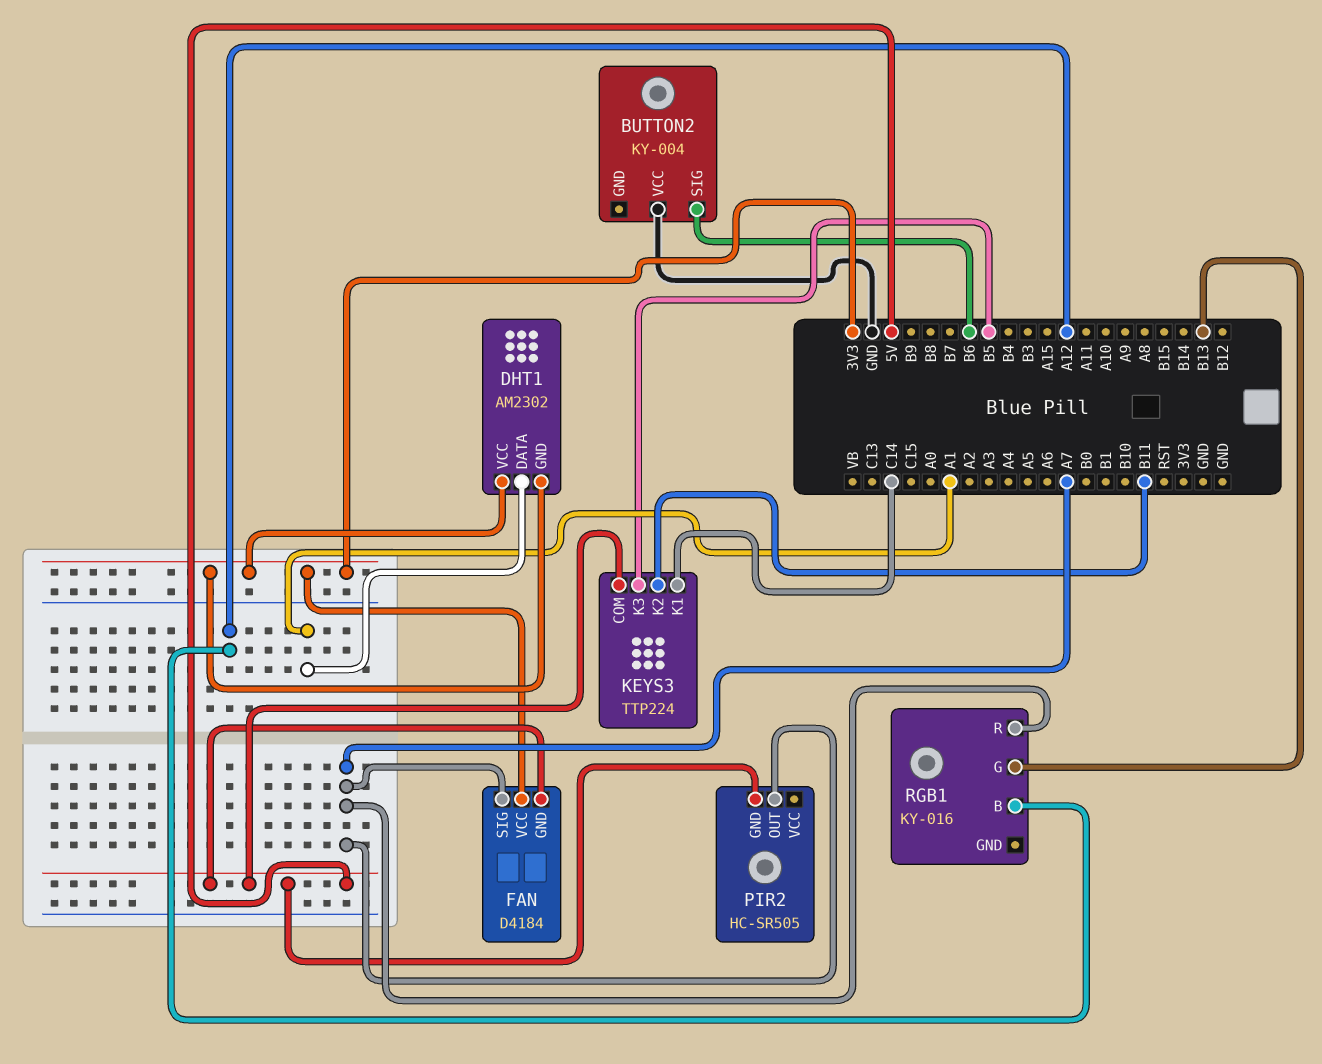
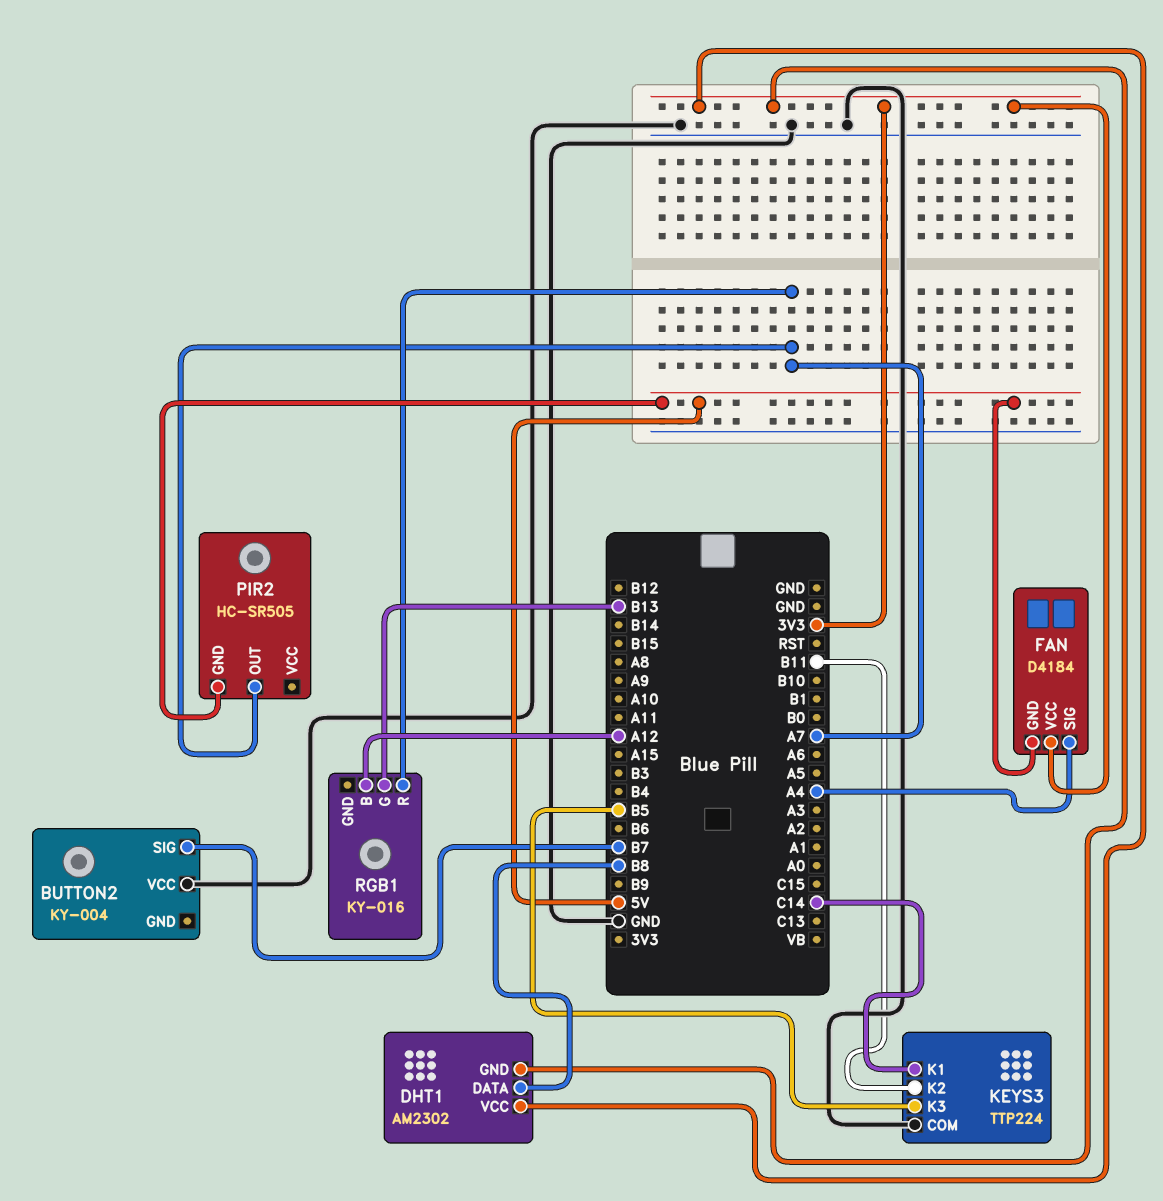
BUTTON2 pin SIG: B6 -> B7
DHT1 pin DATA: A1 -> B8
FAN pin SIG: A7 -> A4
KEYS3 pin COM: 5V -> GND

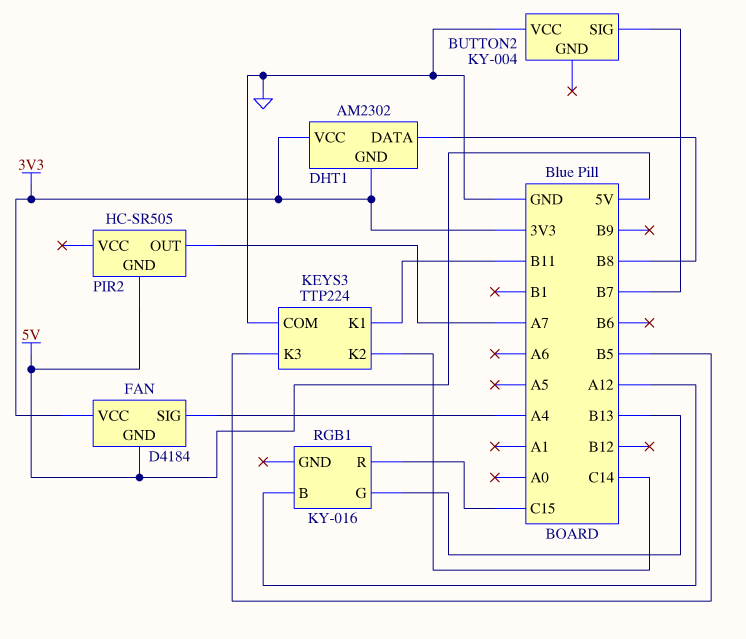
KEYS3 pin K1: C14 -> B11
KEYS3 pin K2: B11 -> C14
RGB1 pin R: A7 -> C15

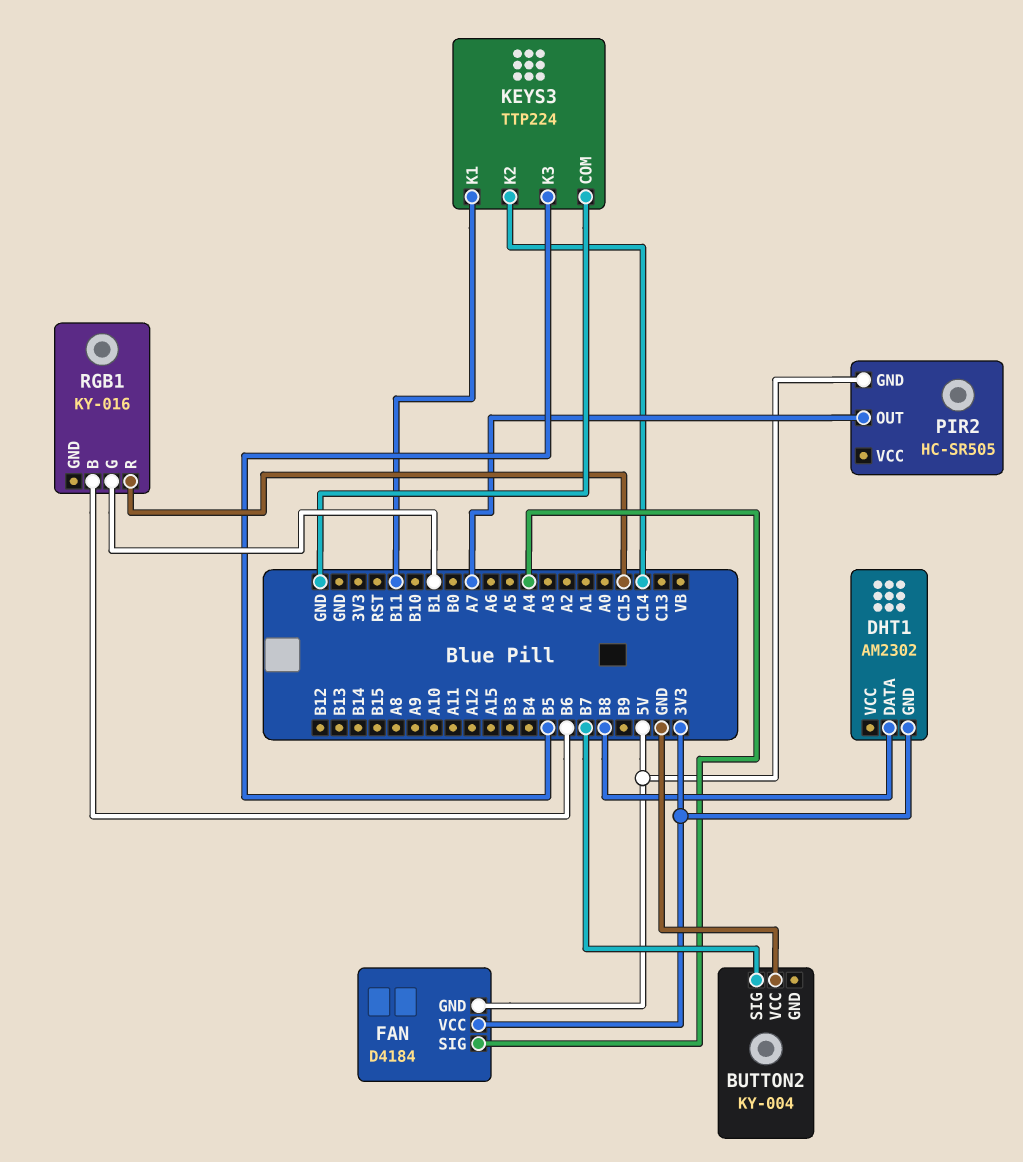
DHT1 pin VCC: 3V3 -> none
RGB1 pin B: A12 -> B6
RGB1 pin G: B13 -> B1

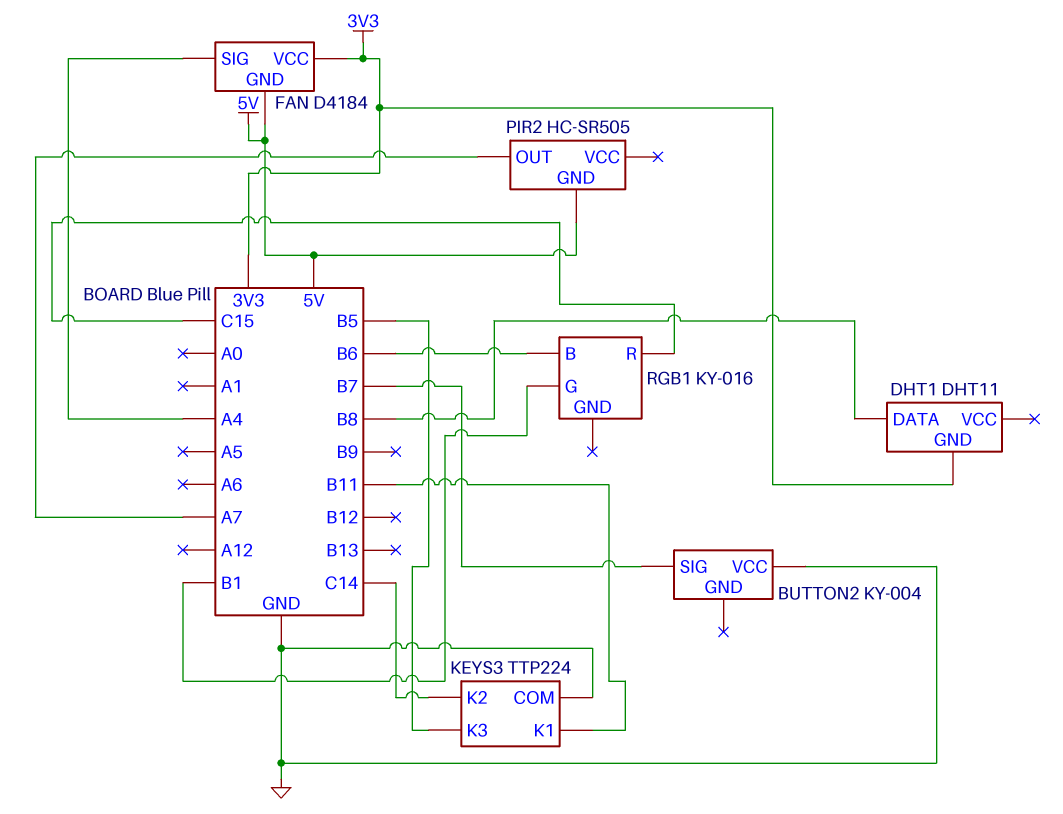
DHT1: AM2302 -> DHT11

